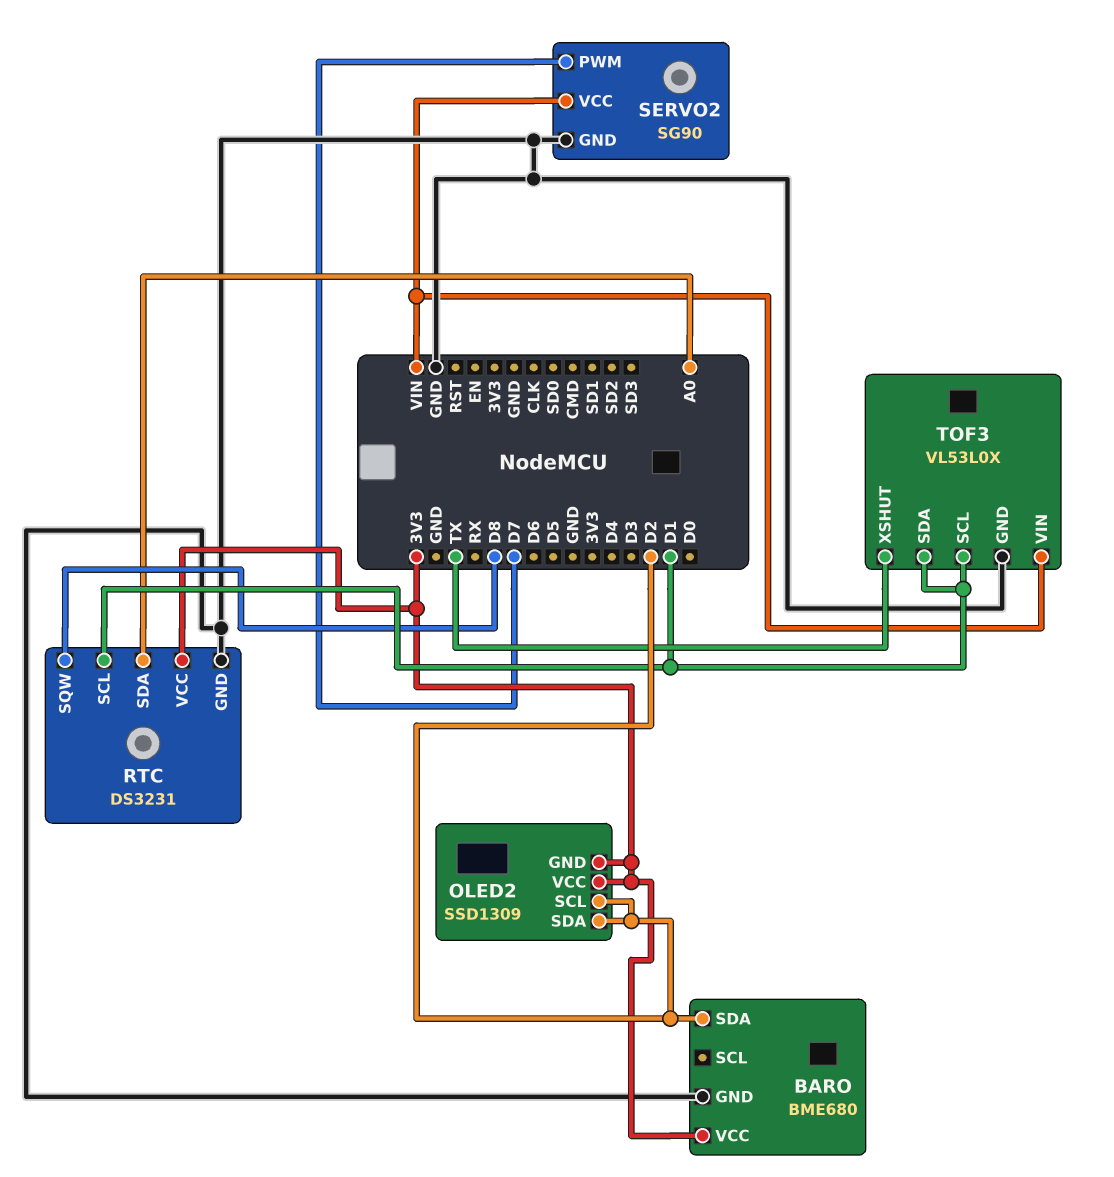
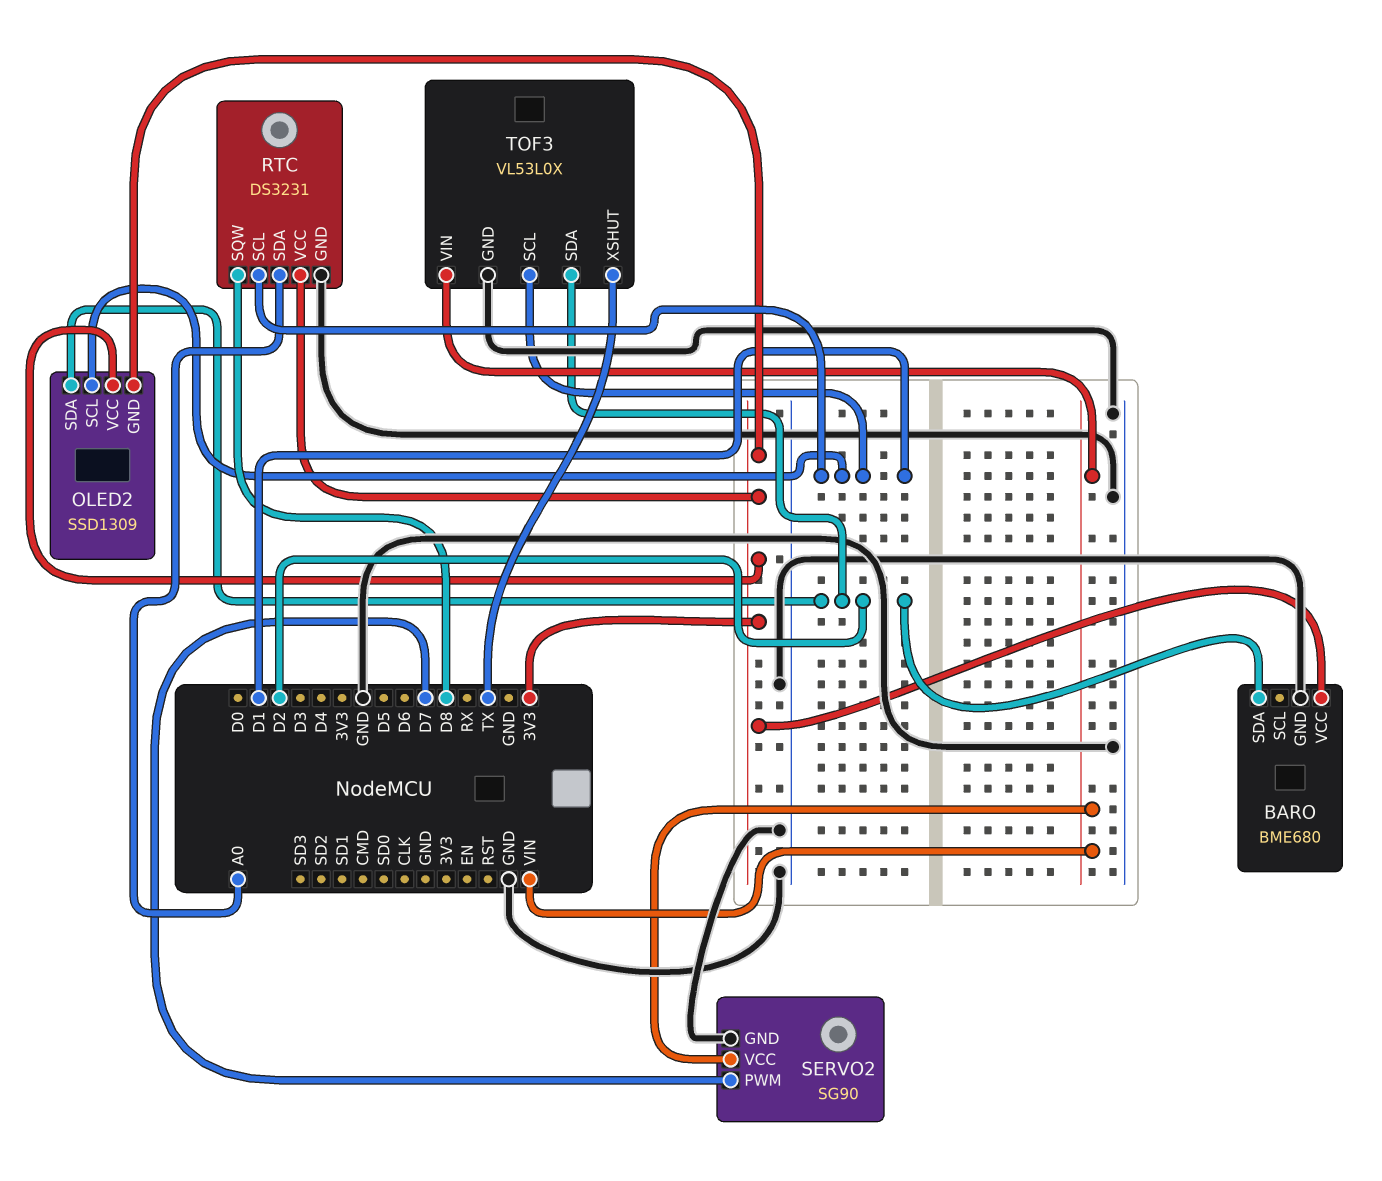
OLED2 pin SCL: D2 -> D1
TOF3 pin SDA: D1 -> D2

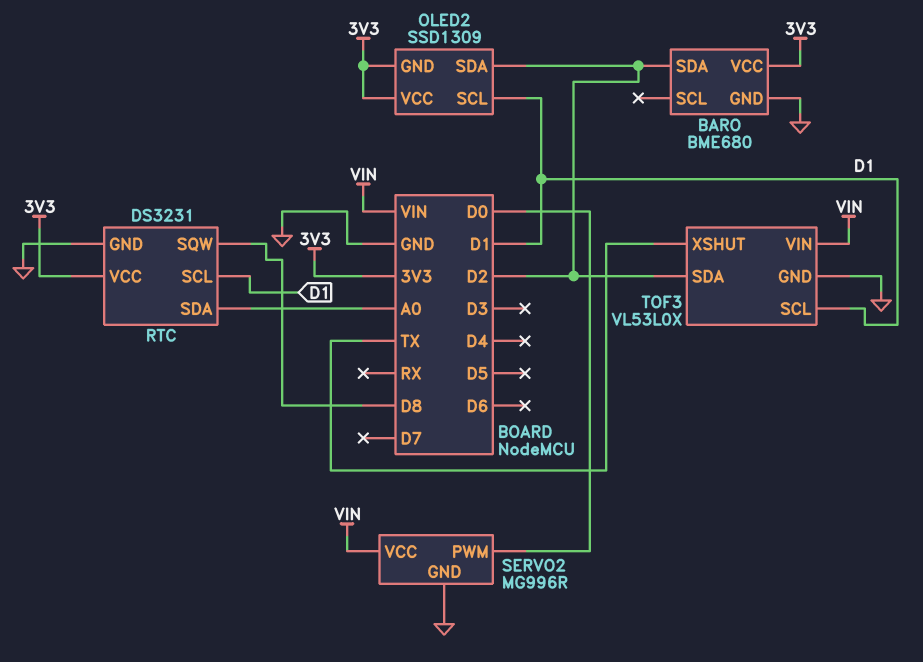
SERVO2: SG90 -> MG996R
SERVO2 pin PWM: D7 -> D0

